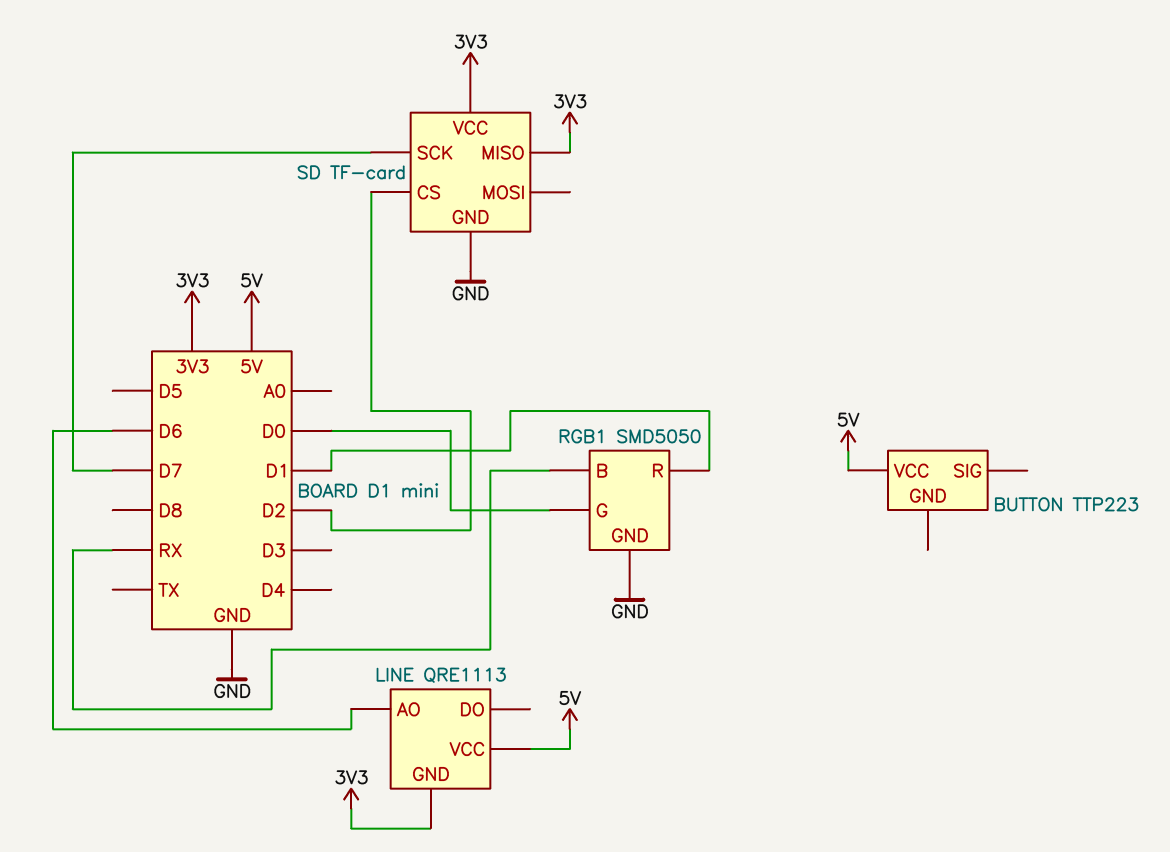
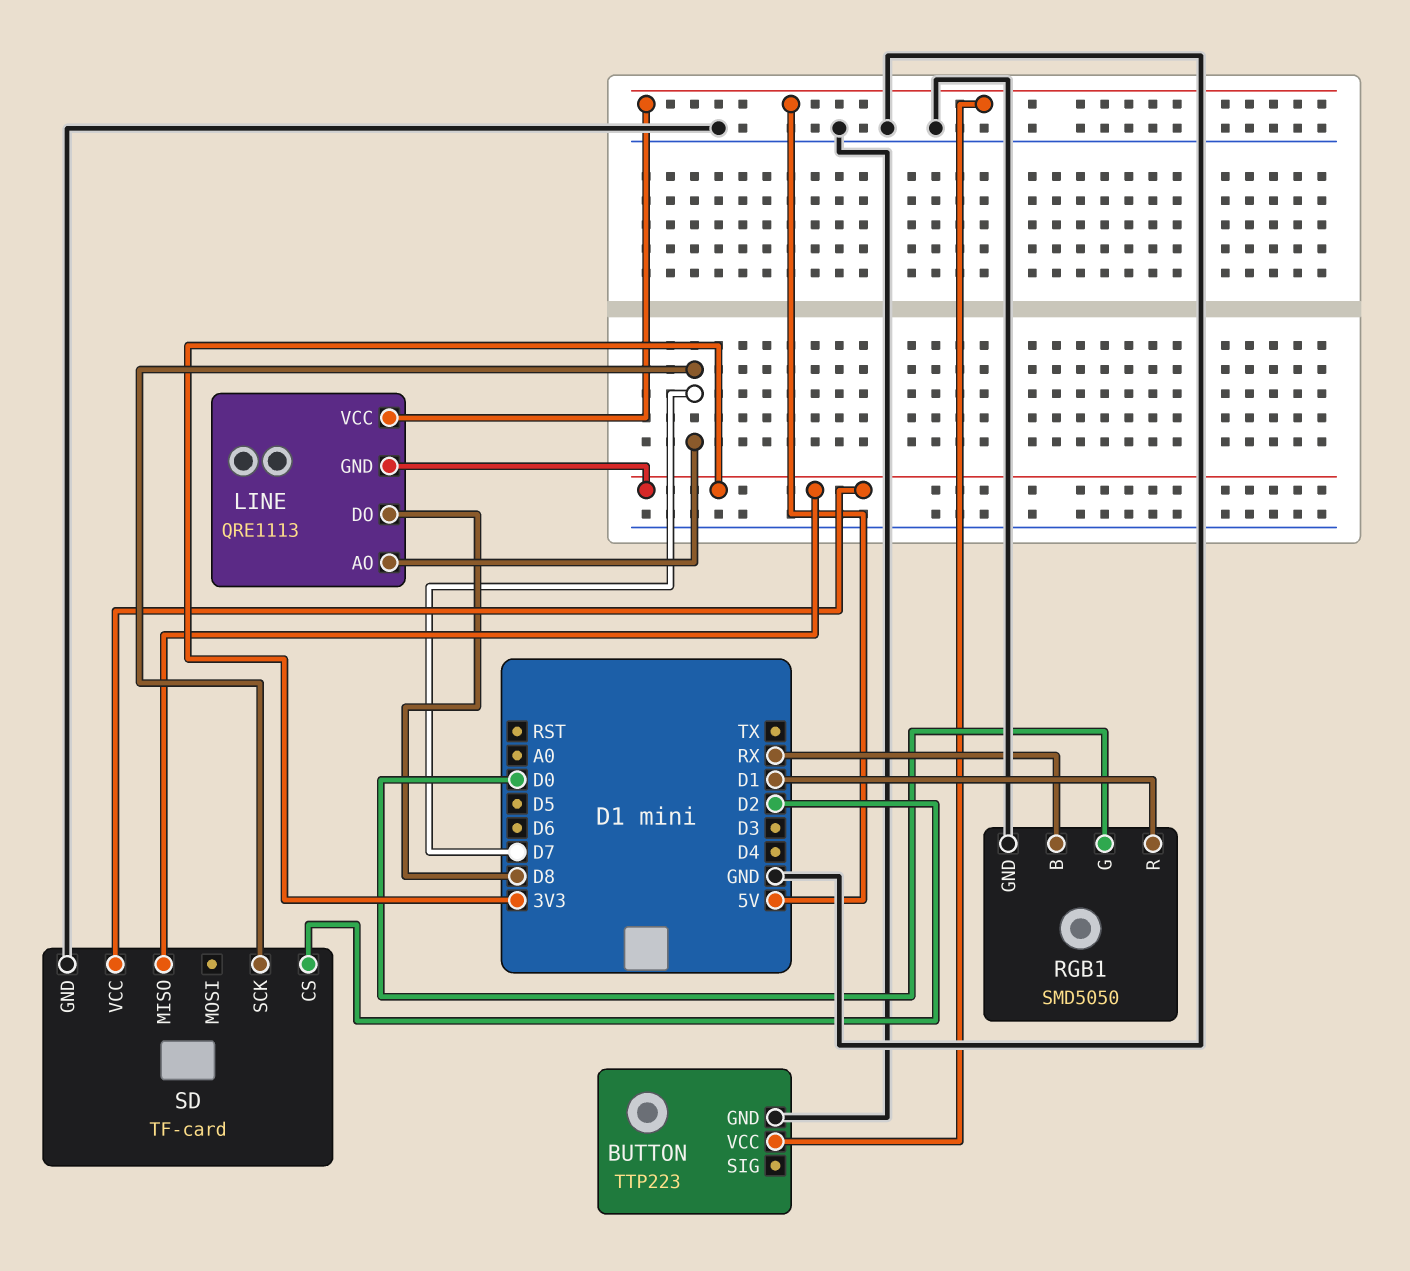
BUTTON pin GND: none -> GND
LINE pin AO: D6 -> D7
LINE pin DO: none -> D8

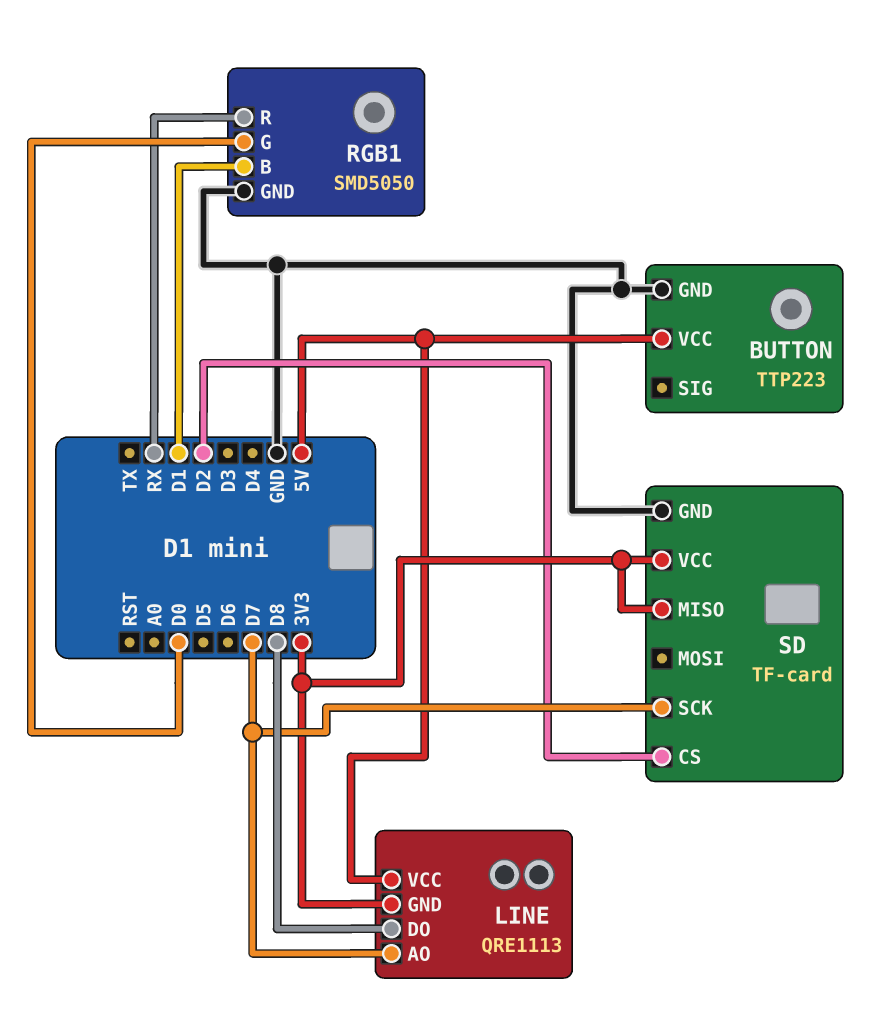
RGB1 pin B: RX -> D1
RGB1 pin R: D1 -> RX

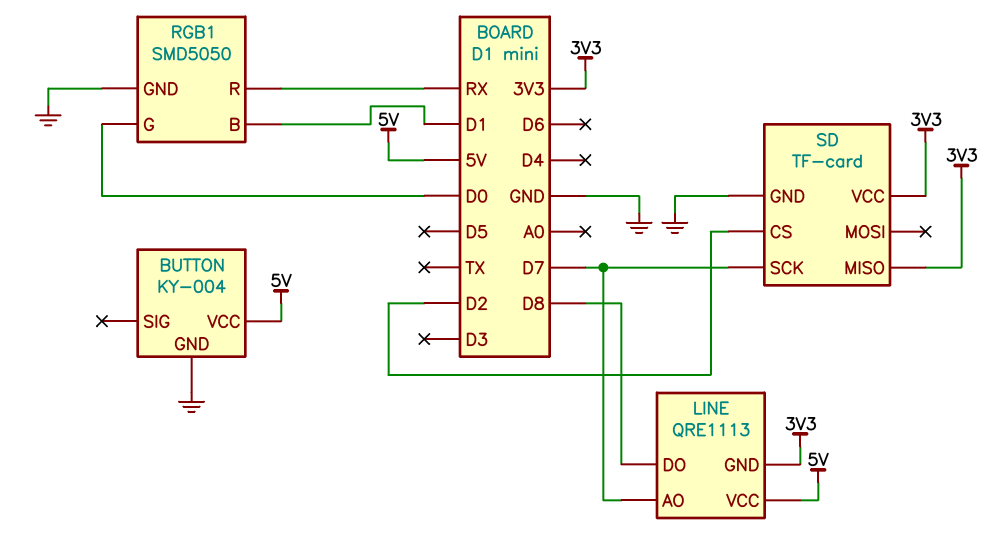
BUTTON: TTP223 -> KY-004

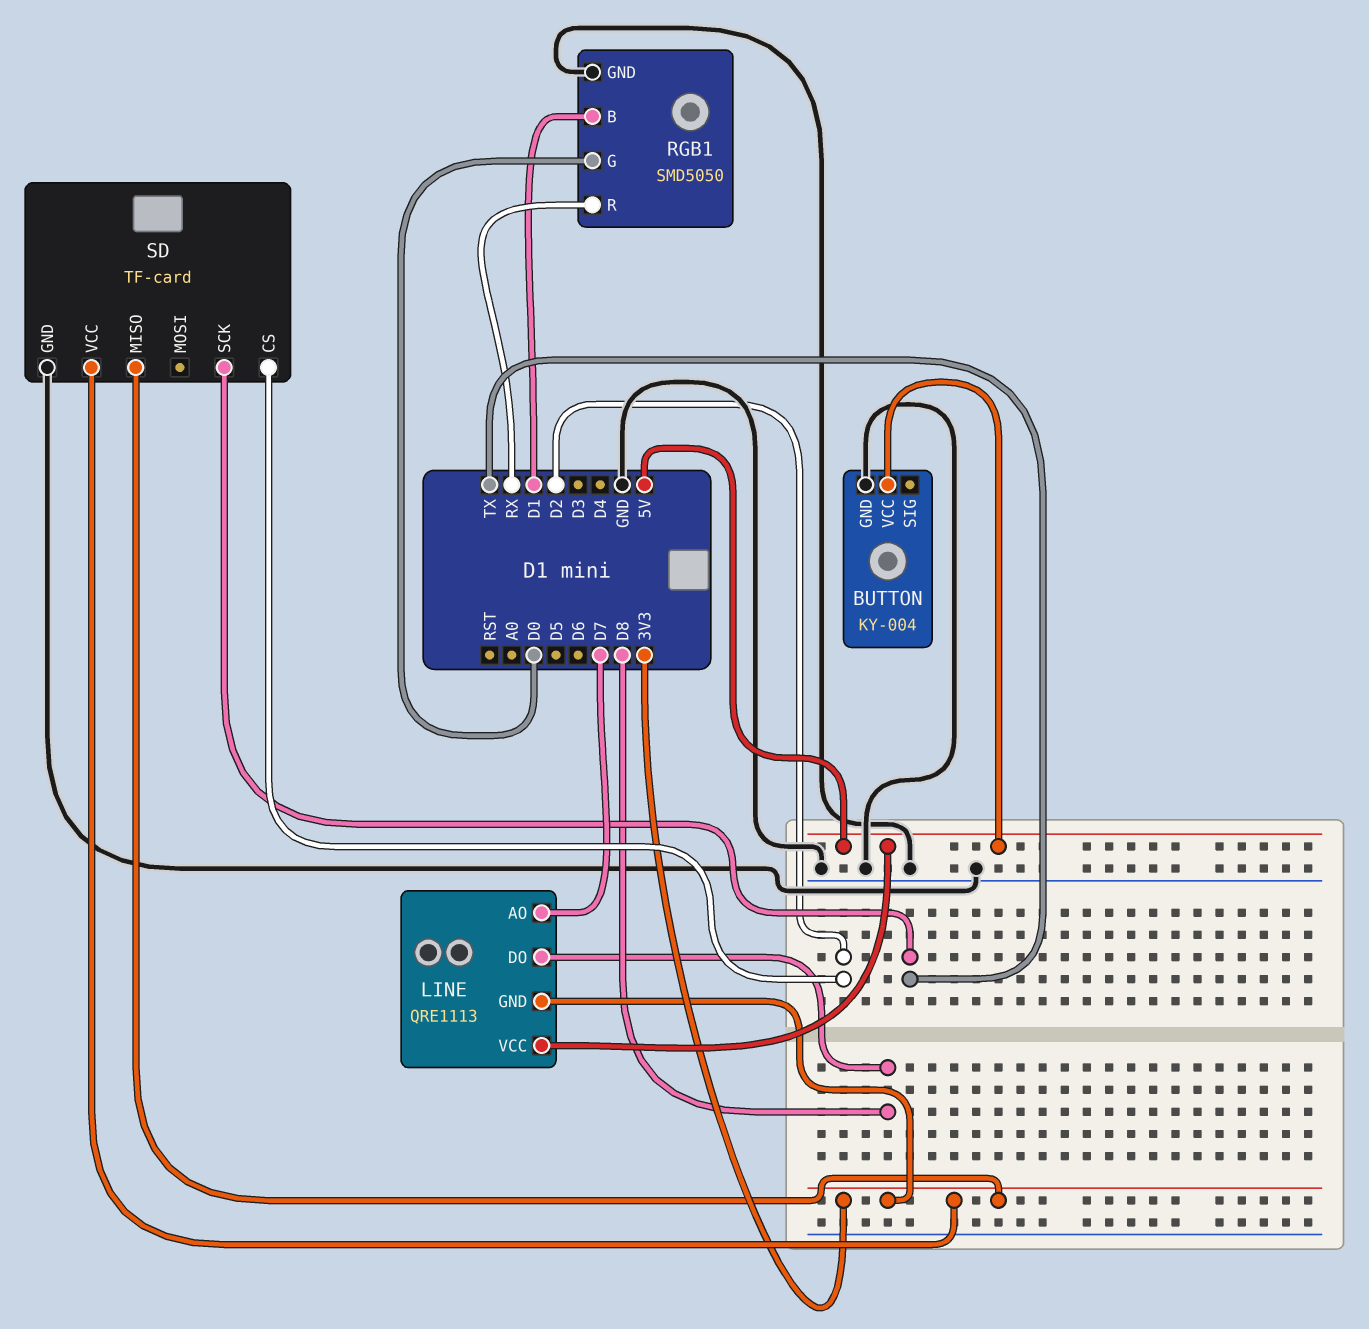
SD pin SCK: D7 -> TX

